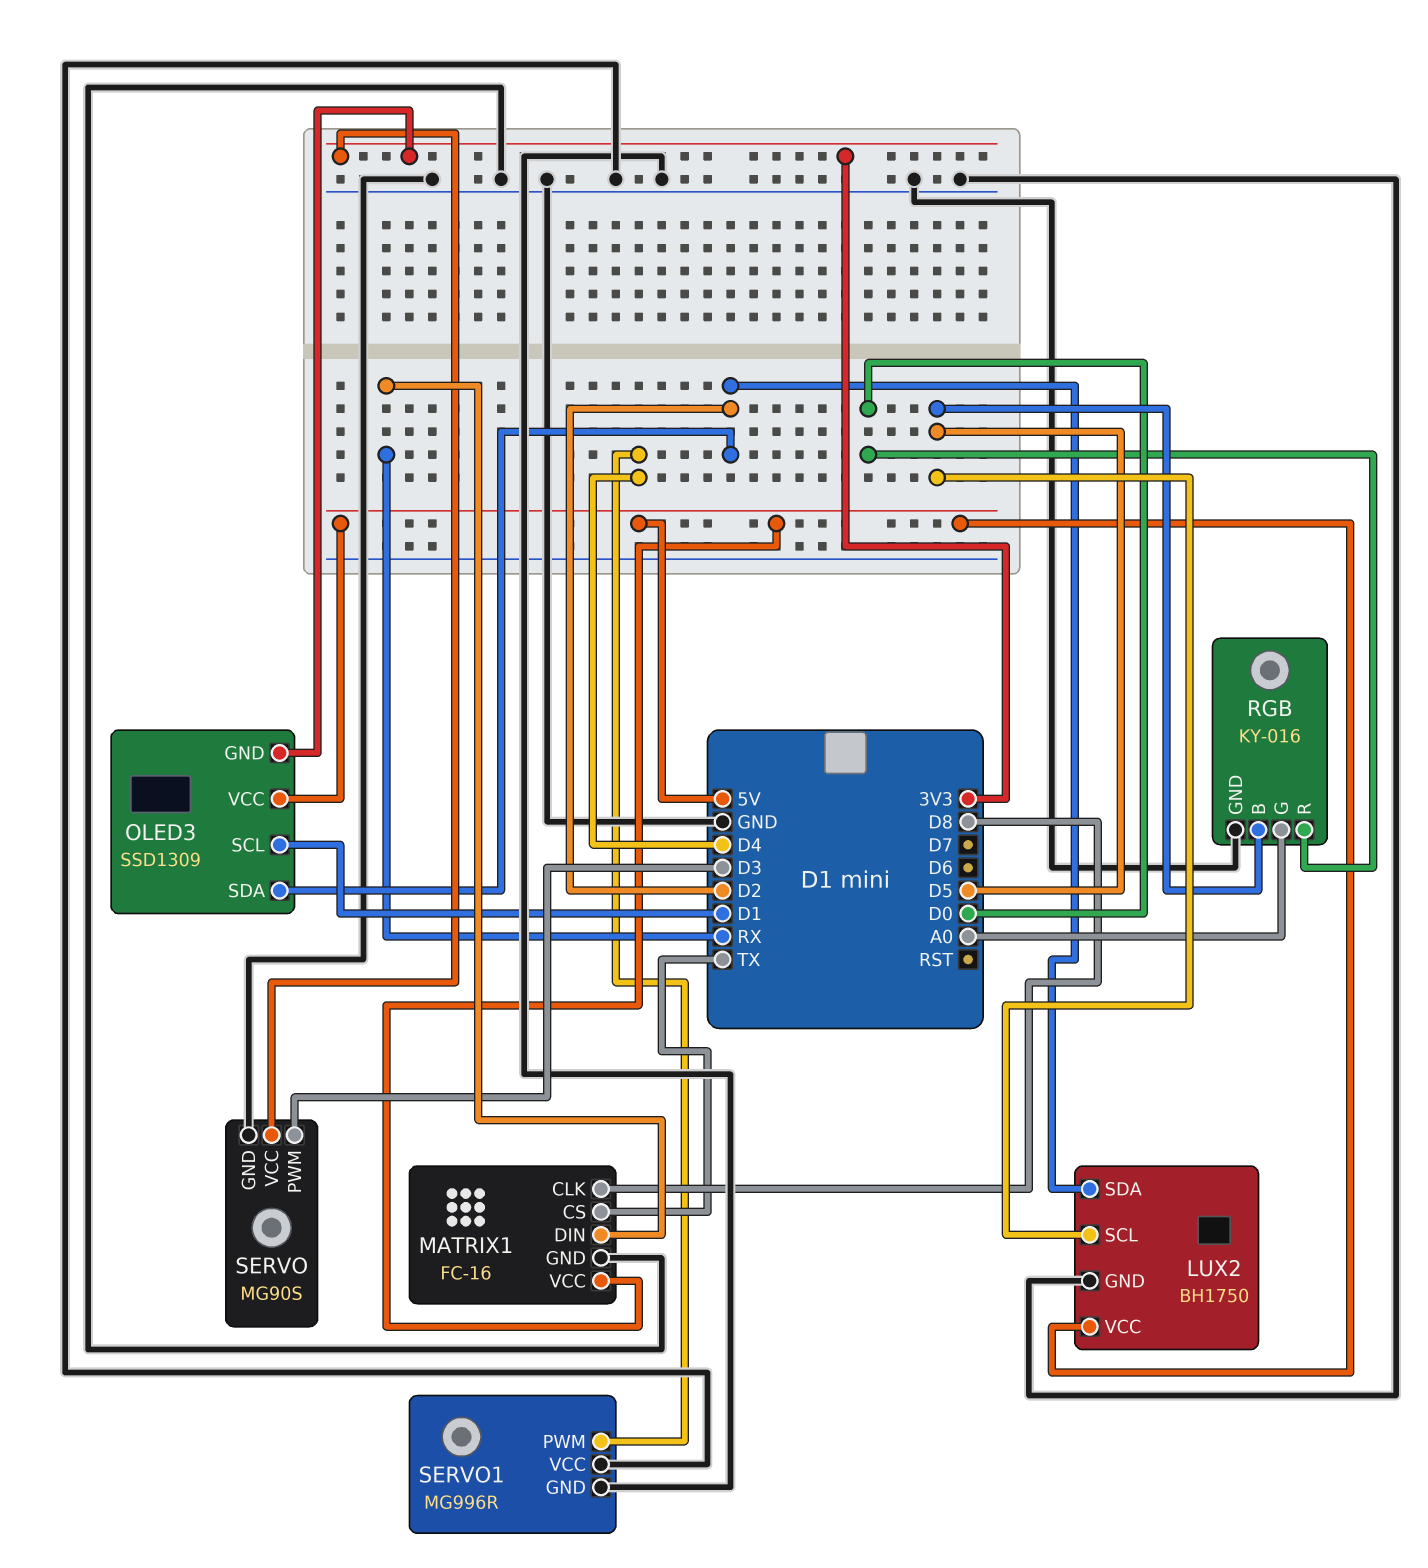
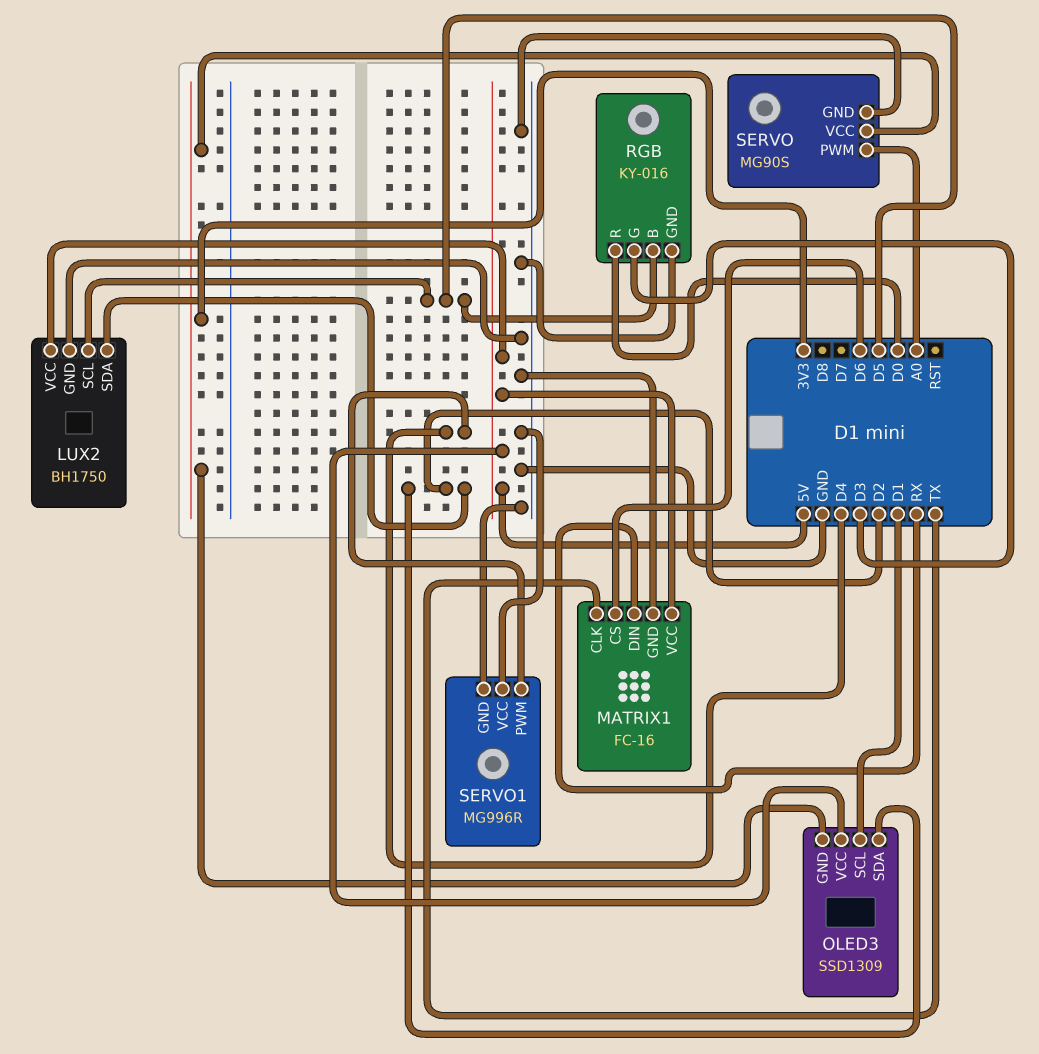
MATRIX1 pin CLK: D8 -> TX
MATRIX1 pin CS: TX -> D6
RGB pin G: A0 -> D3
SERVO pin PWM: D3 -> A0

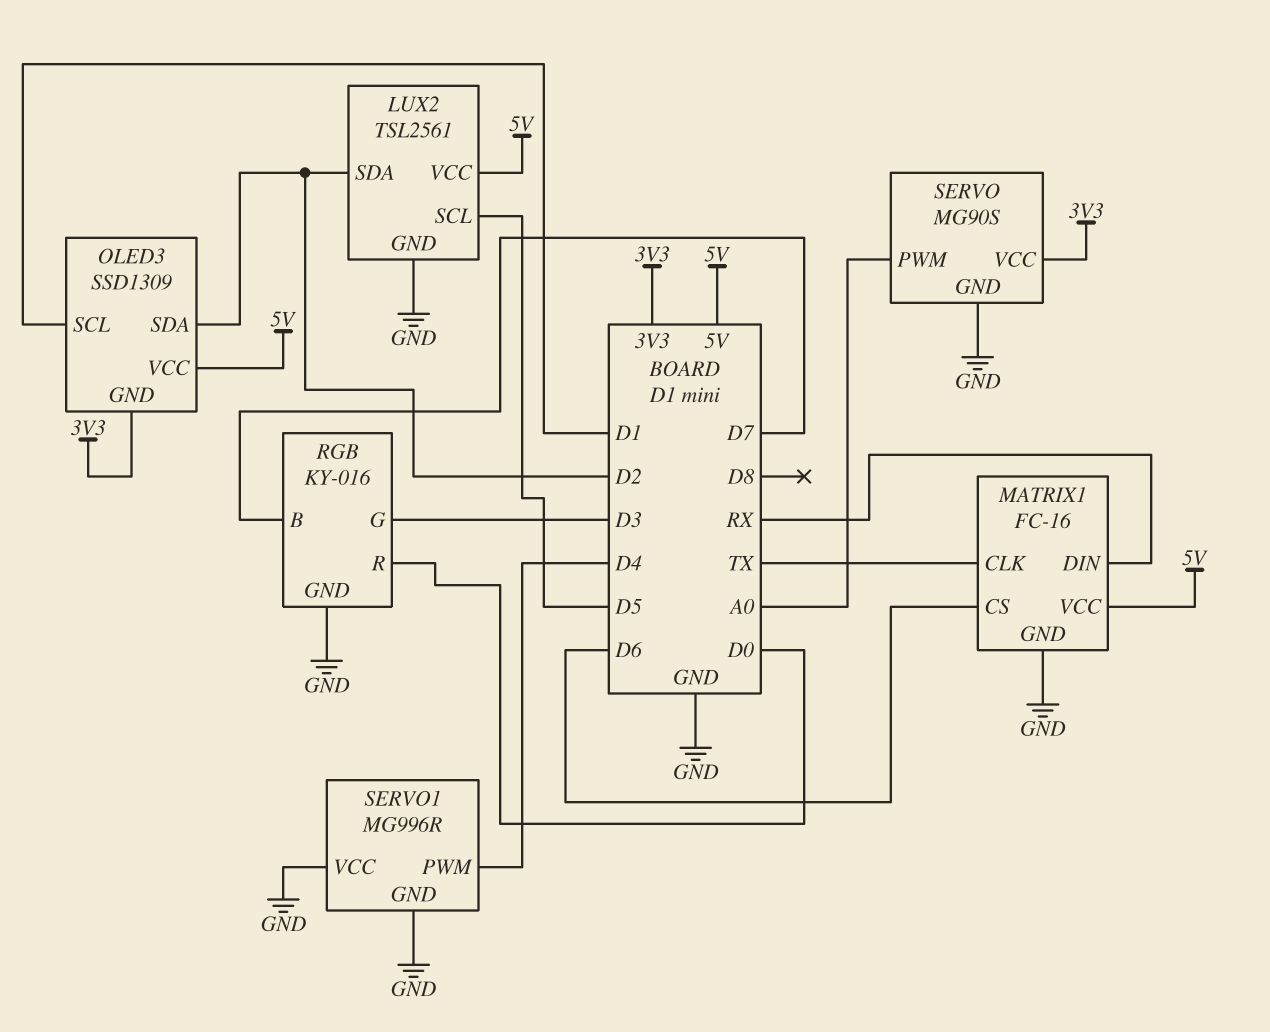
LUX2: BH1750 -> TSL2561
RGB pin B: D5 -> D7

